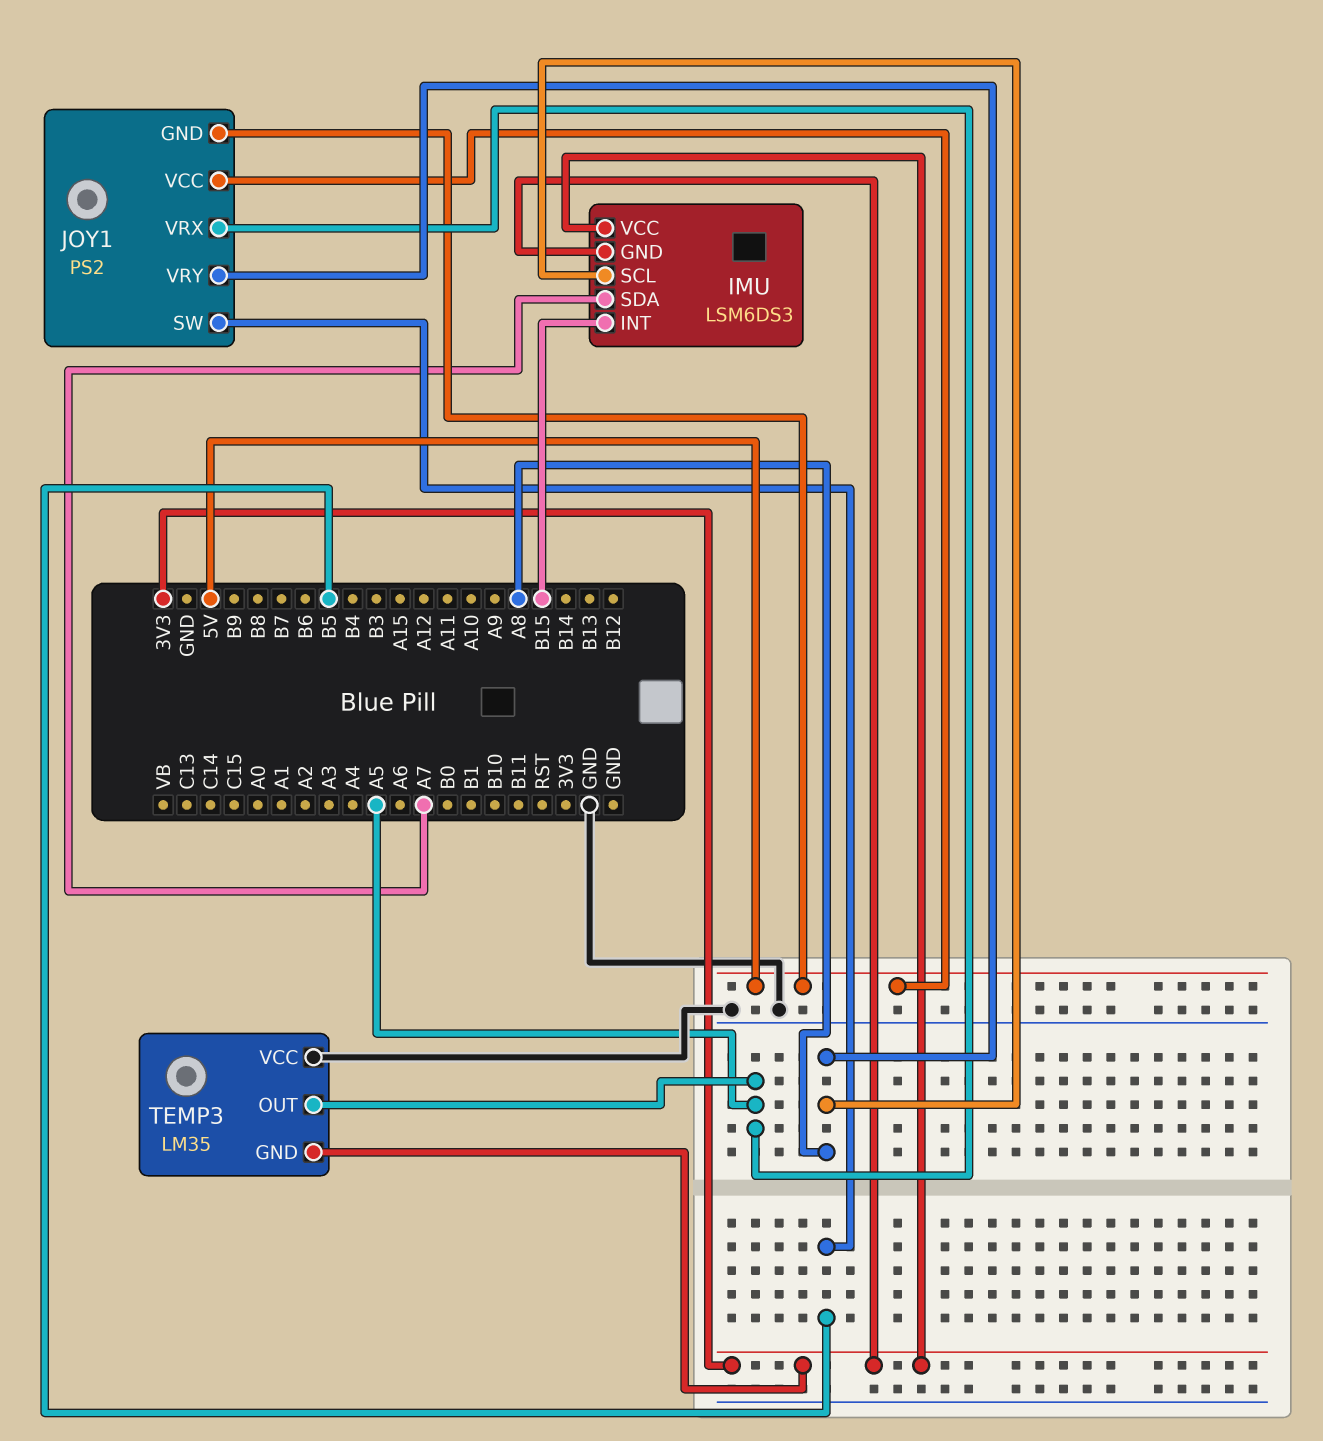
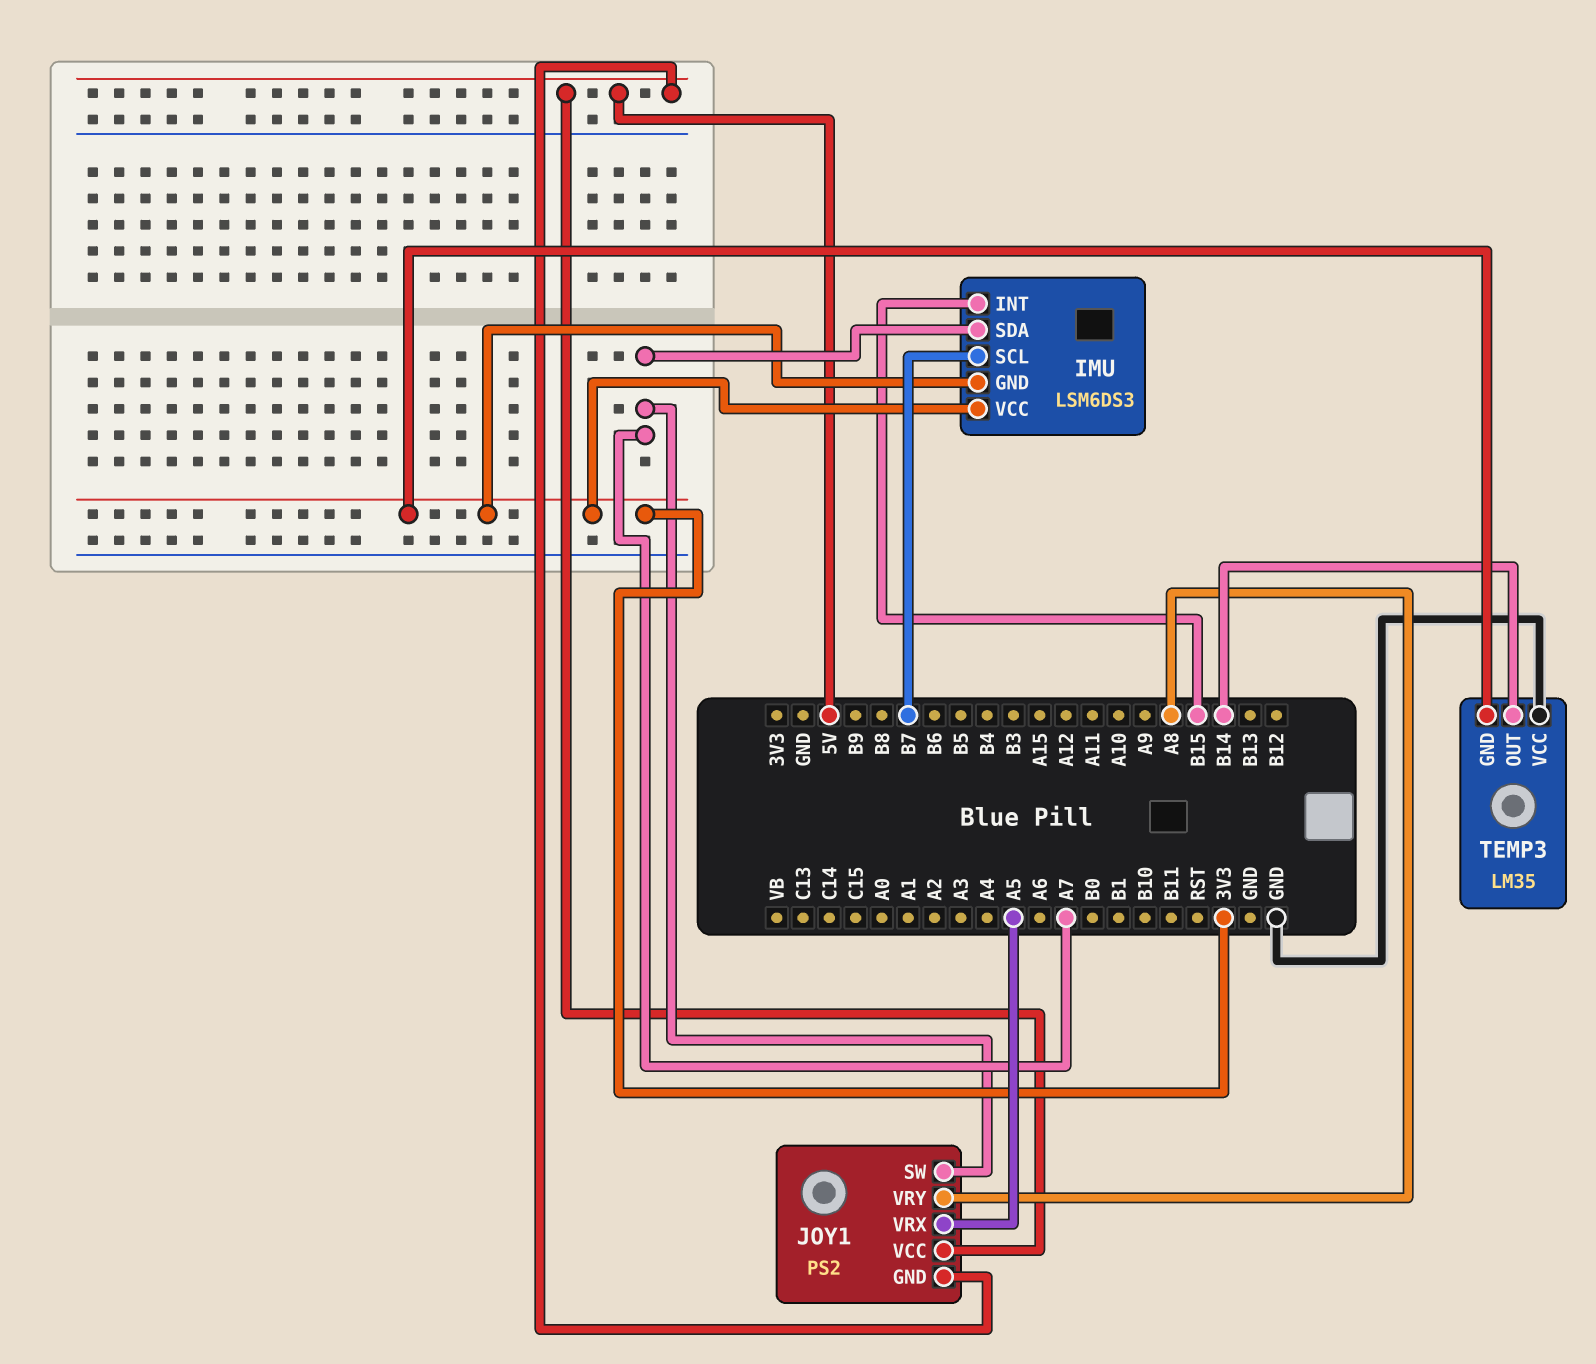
IMU pin SCL: A8 -> B7
JOY1 pin SW: B5 -> A7
TEMP3 pin OUT: A5 -> B14

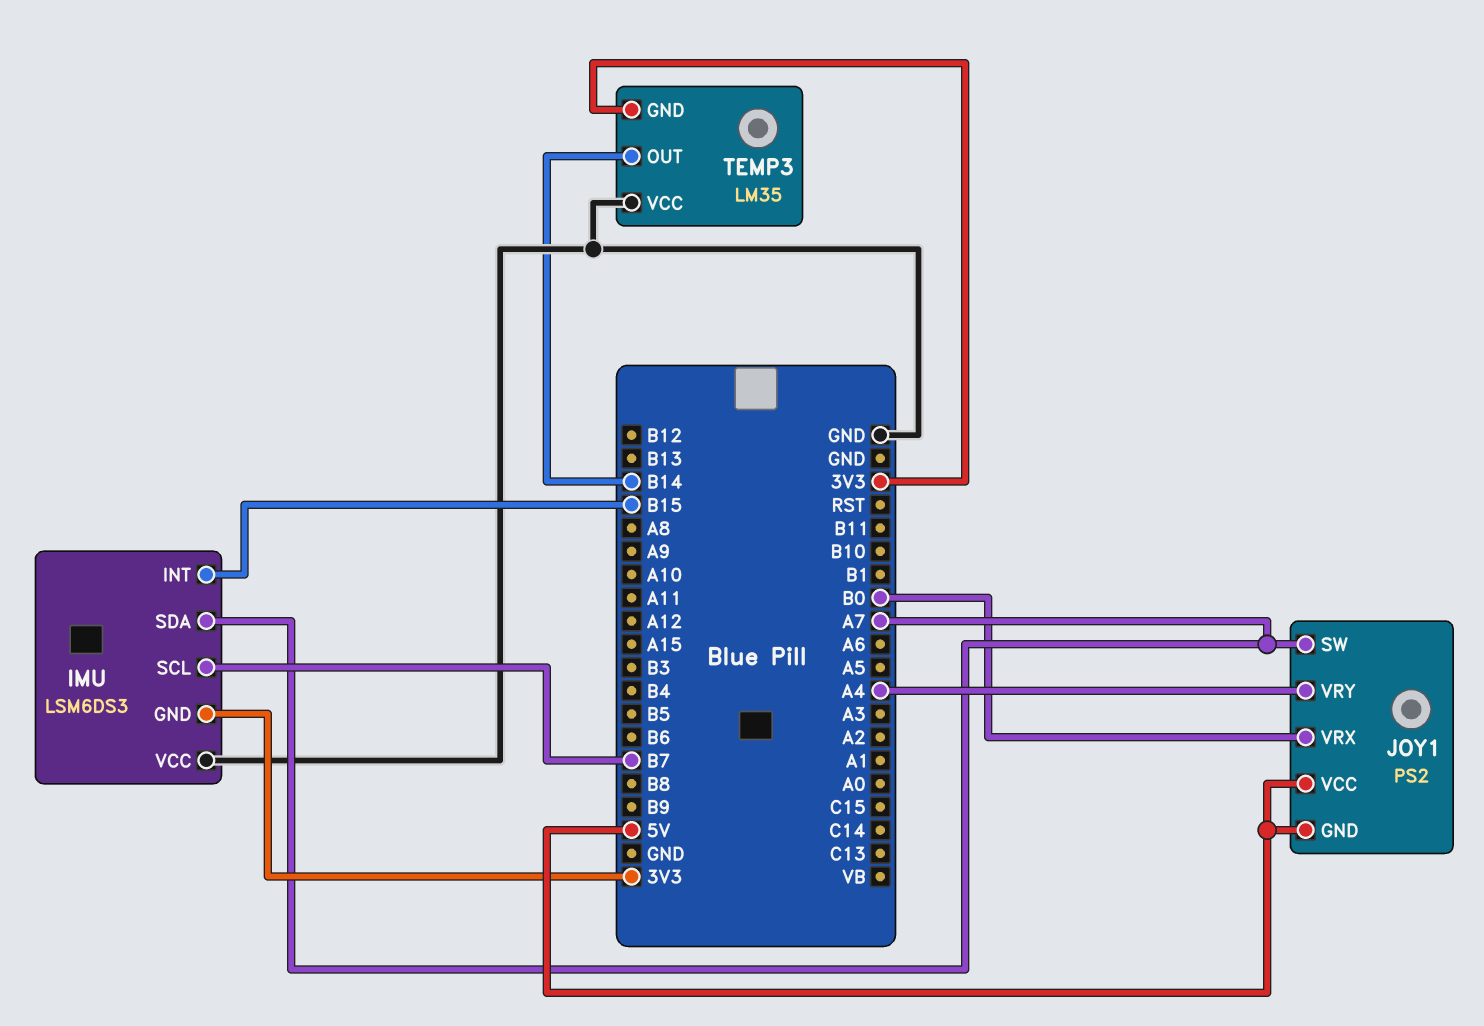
IMU pin VCC: 3V3 -> GND
JOY1 pin VRX: A5 -> B0
JOY1 pin VRY: A8 -> A4

